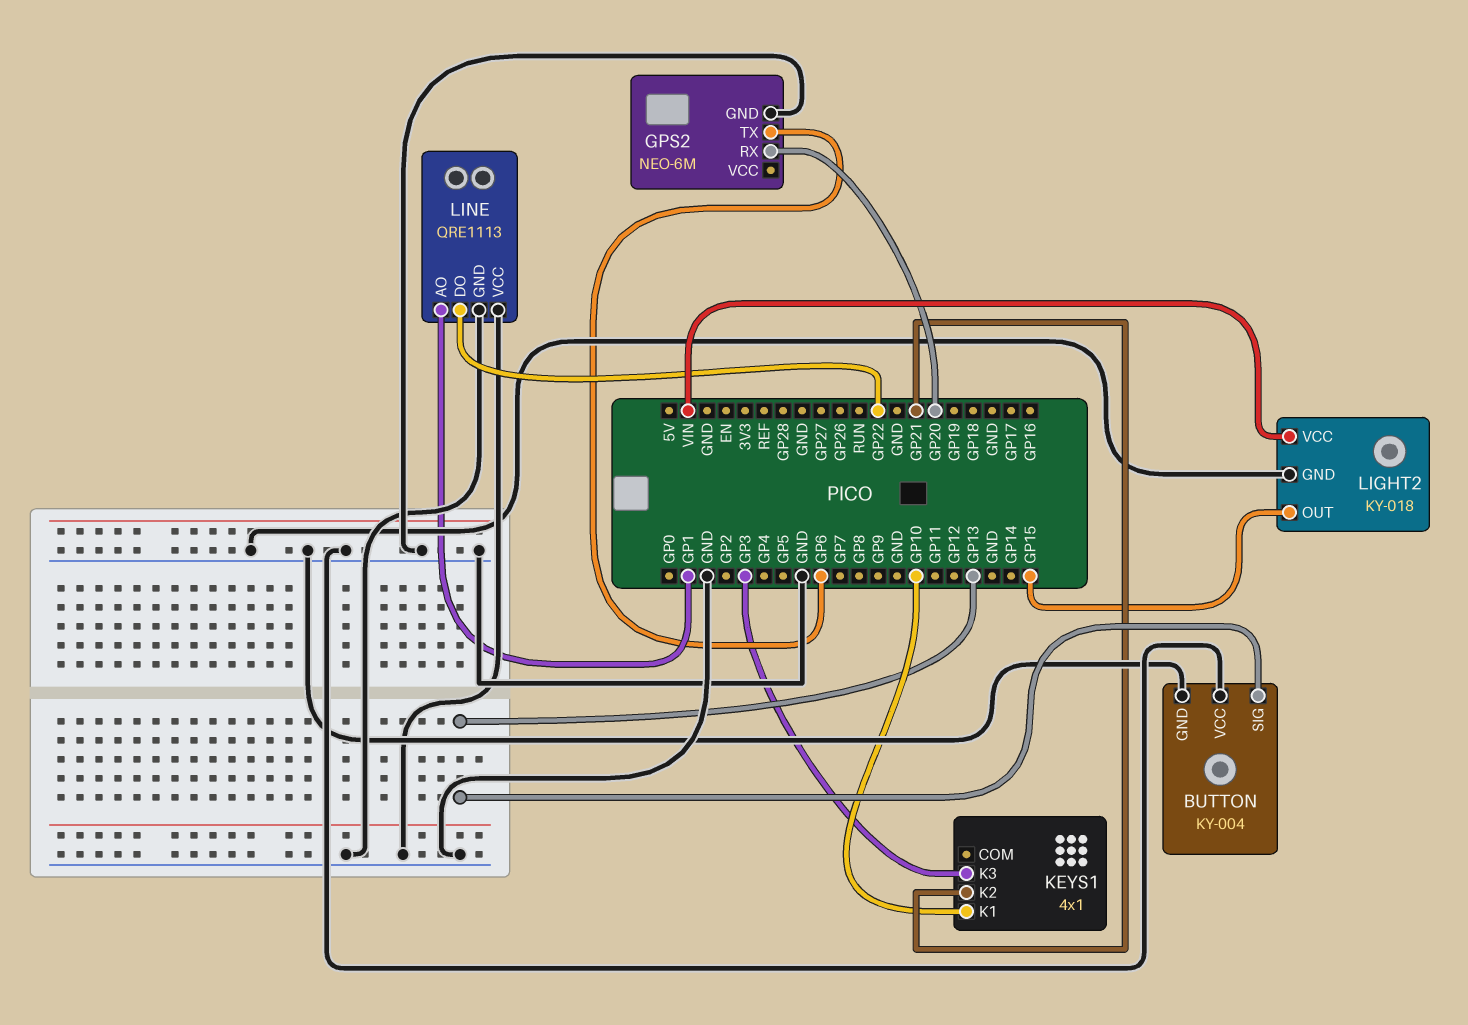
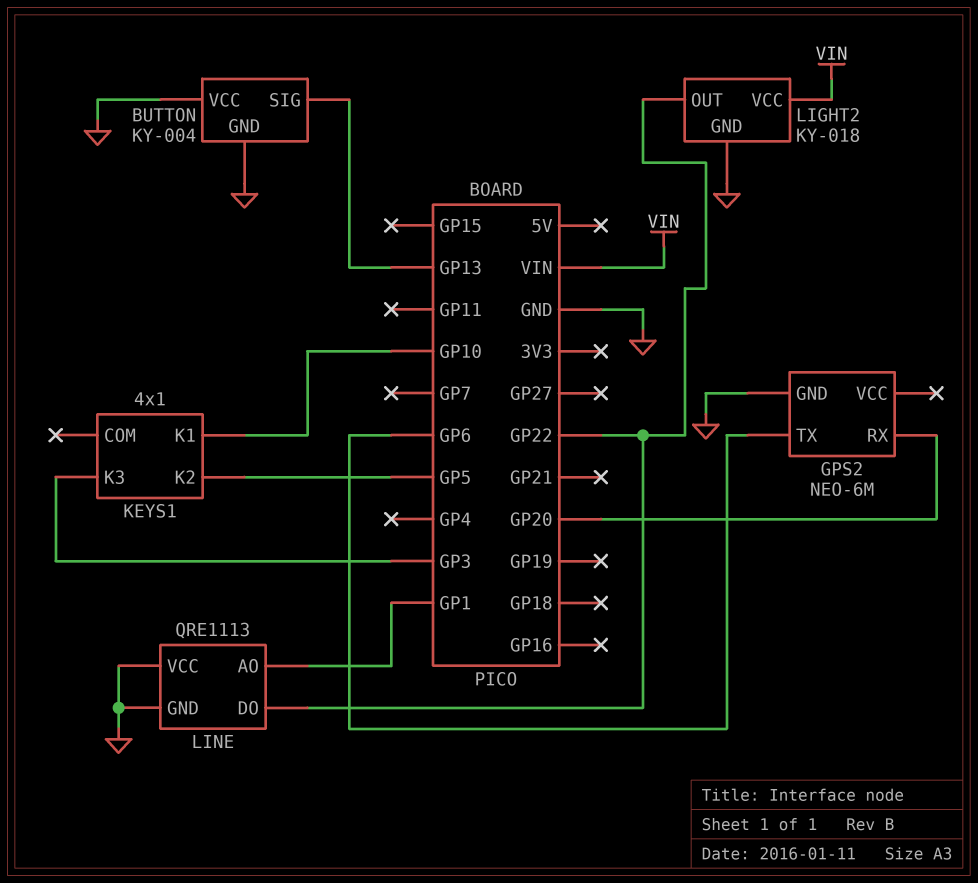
KEYS1 pin K2: GP21 -> GP5
LIGHT2 pin OUT: GP15 -> GP22

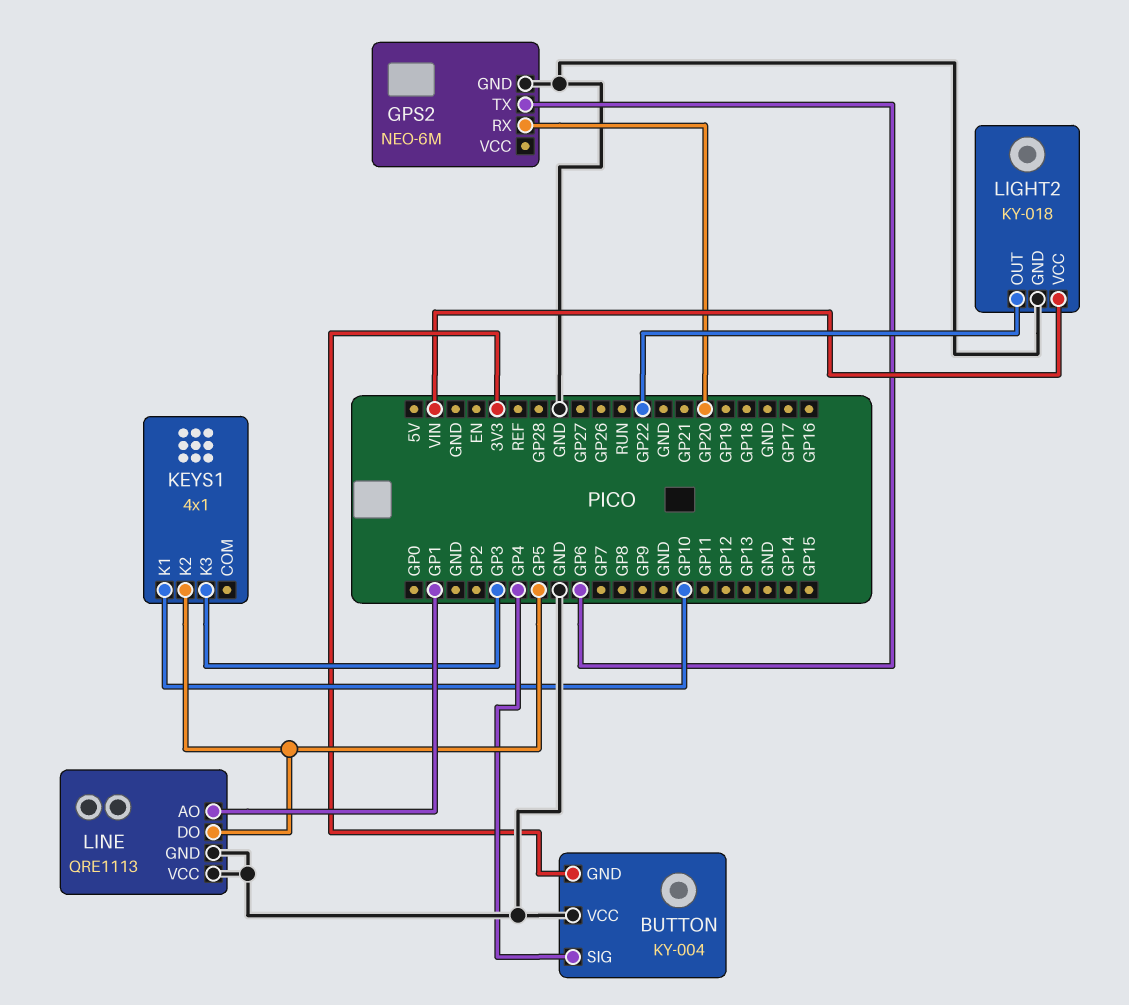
BUTTON pin GND: GND -> 3V3
BUTTON pin SIG: GP13 -> GP4
LINE pin DO: GP22 -> GP5

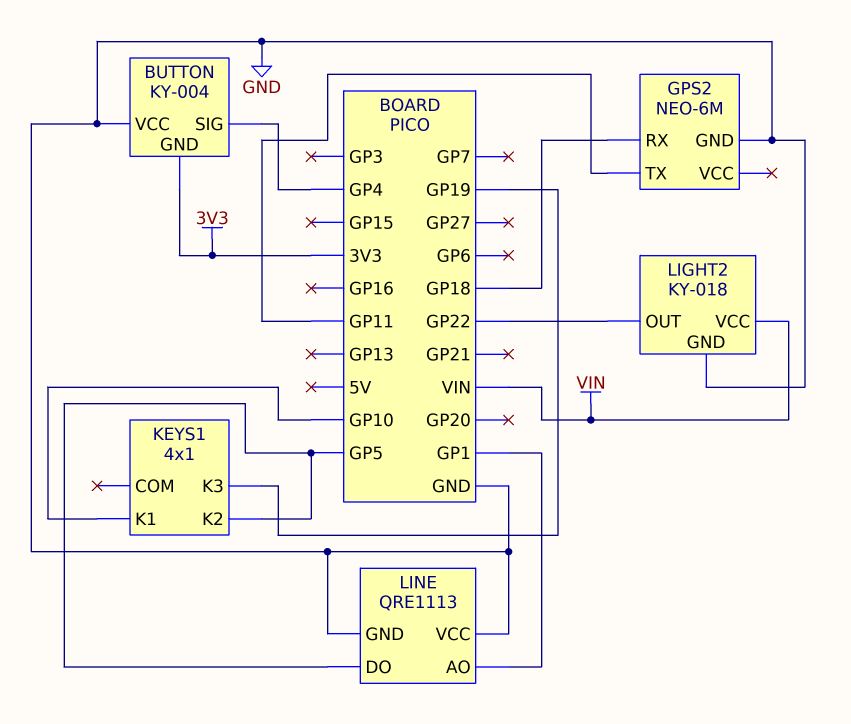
GPS2 pin RX: GP20 -> GP18
GPS2 pin TX: GP6 -> GP11
KEYS1 pin K3: GP3 -> GP19

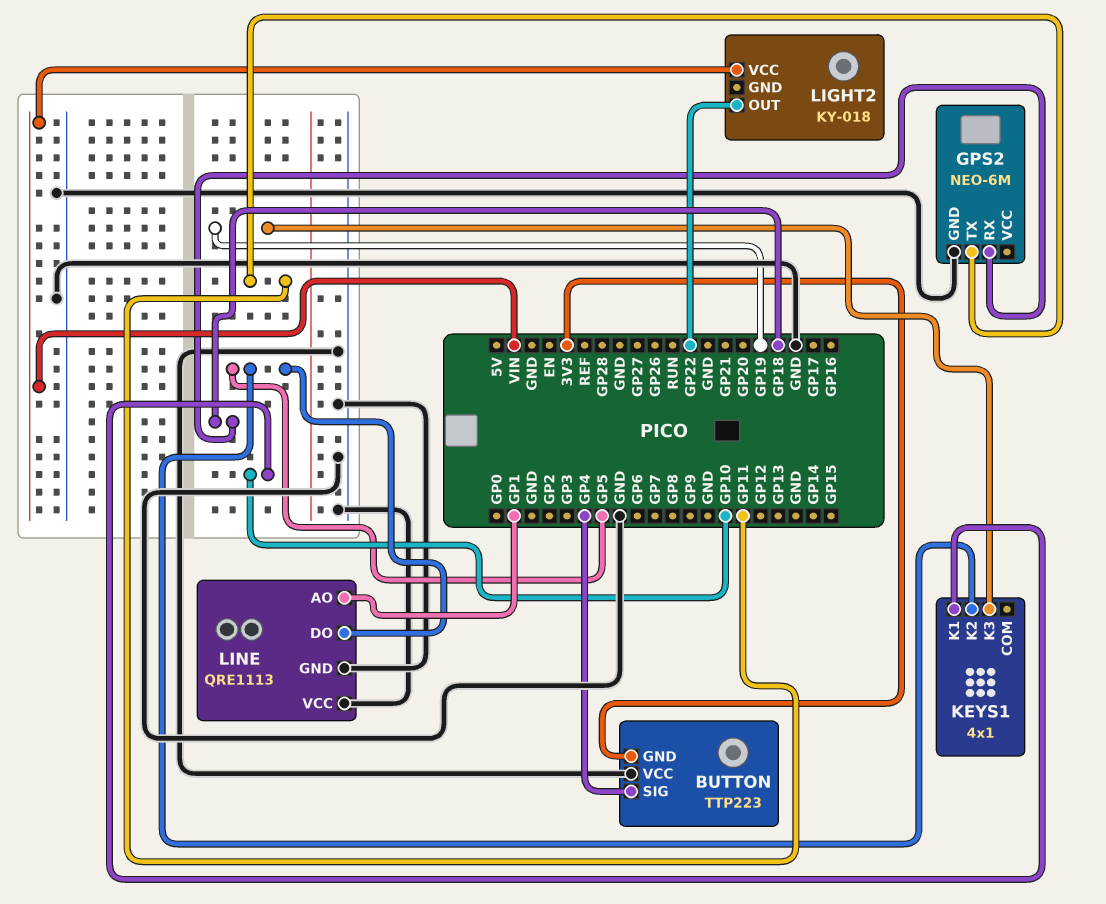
BUTTON: KY-004 -> TTP223
LIGHT2 pin GND: GND -> none

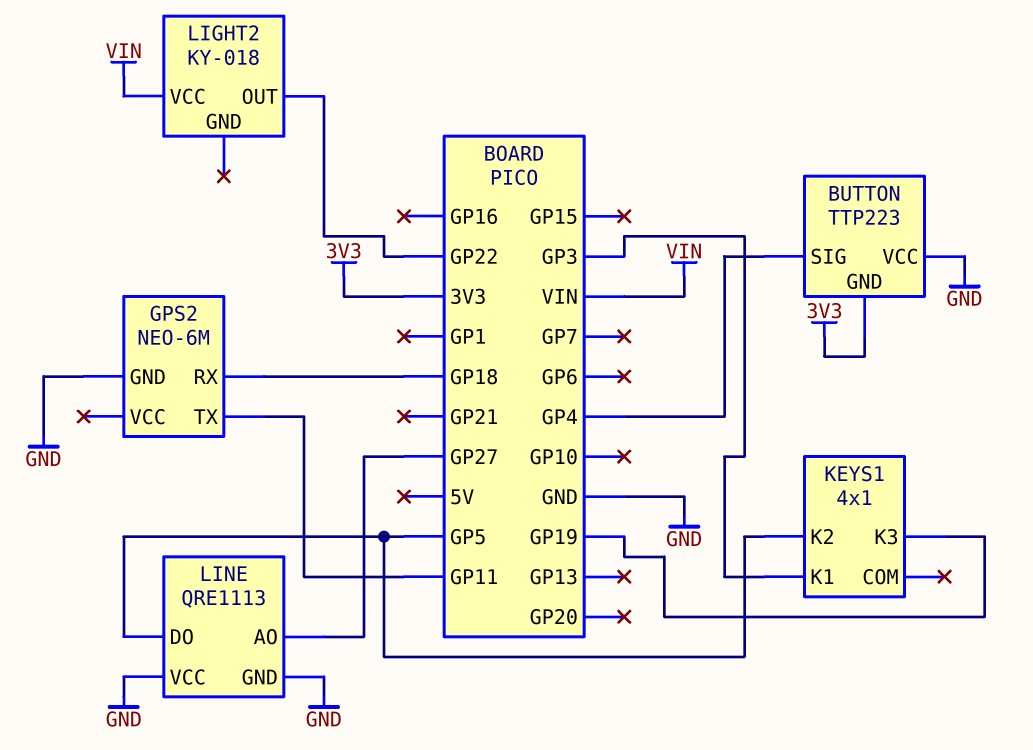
KEYS1 pin K1: GP10 -> GP3
LINE pin AO: GP1 -> GP27

